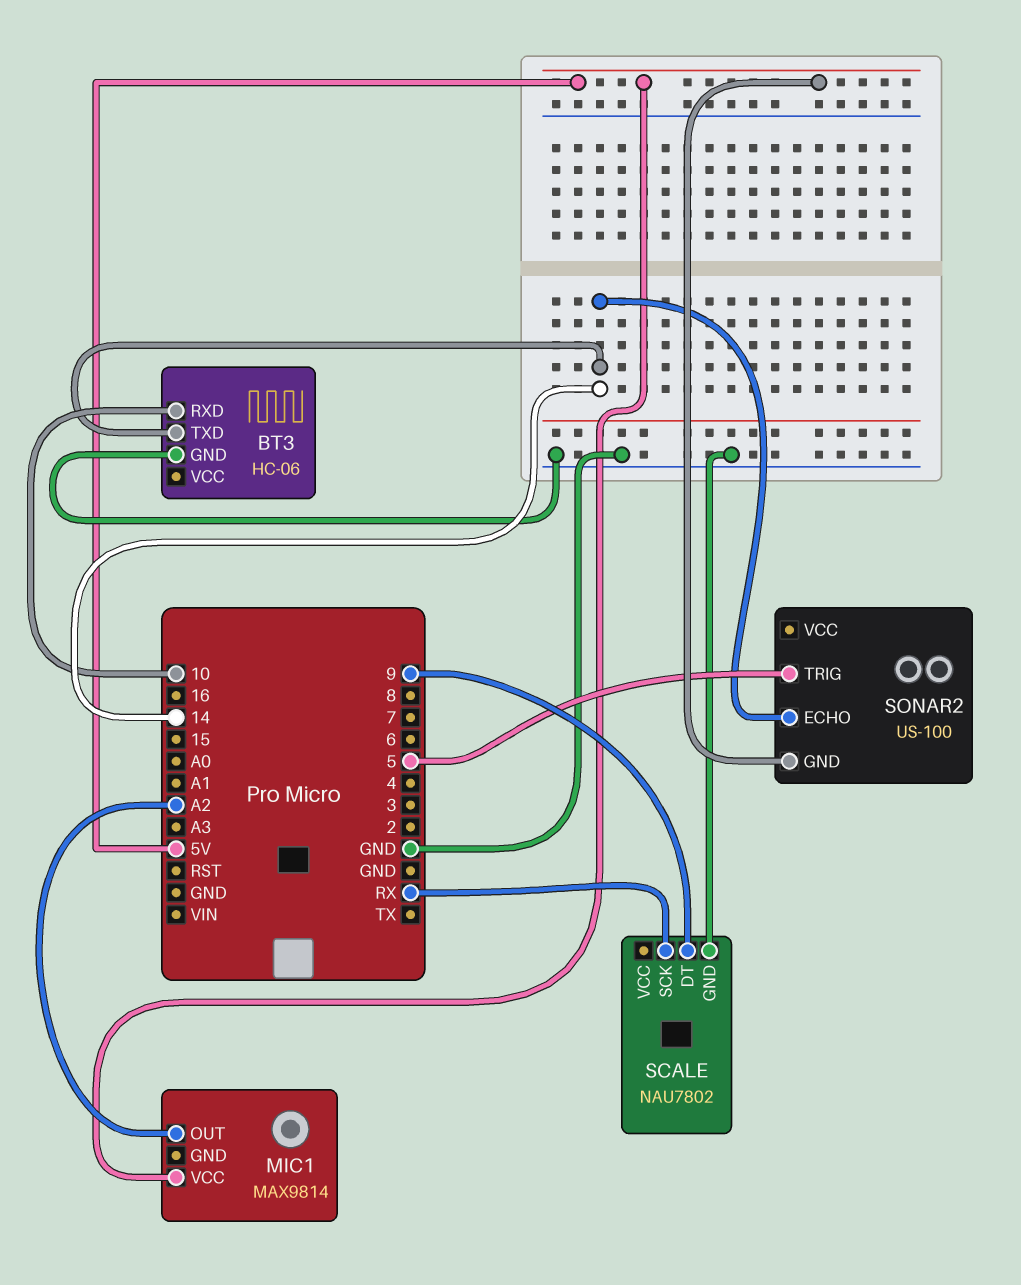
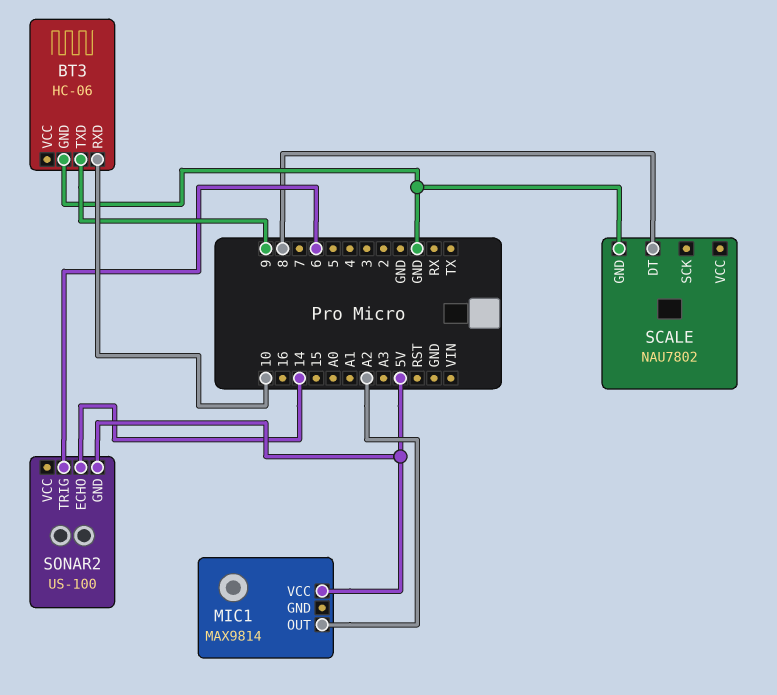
BT3 pin TXD: 14 -> 9
SCALE pin DT: 9 -> 8
SCALE pin SCK: RX -> none
SONAR2 pin TRIG: 5 -> 6

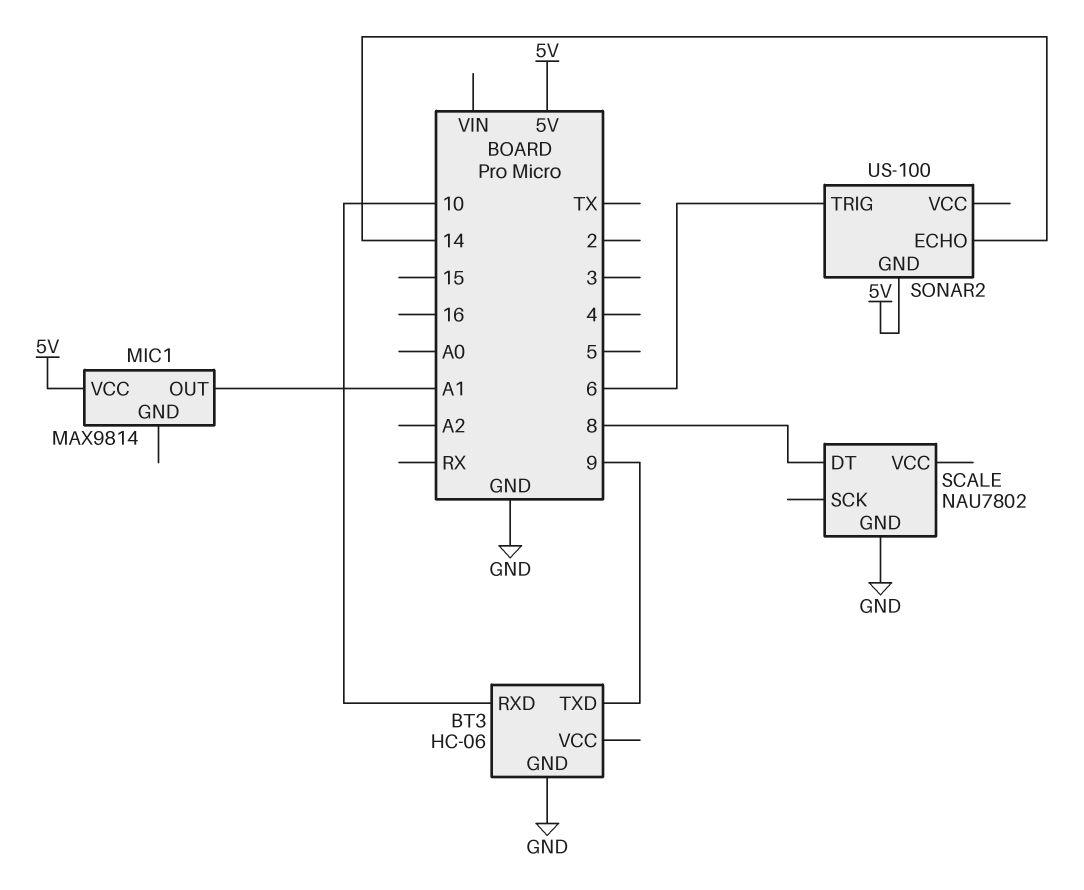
MIC1 pin OUT: A2 -> A1

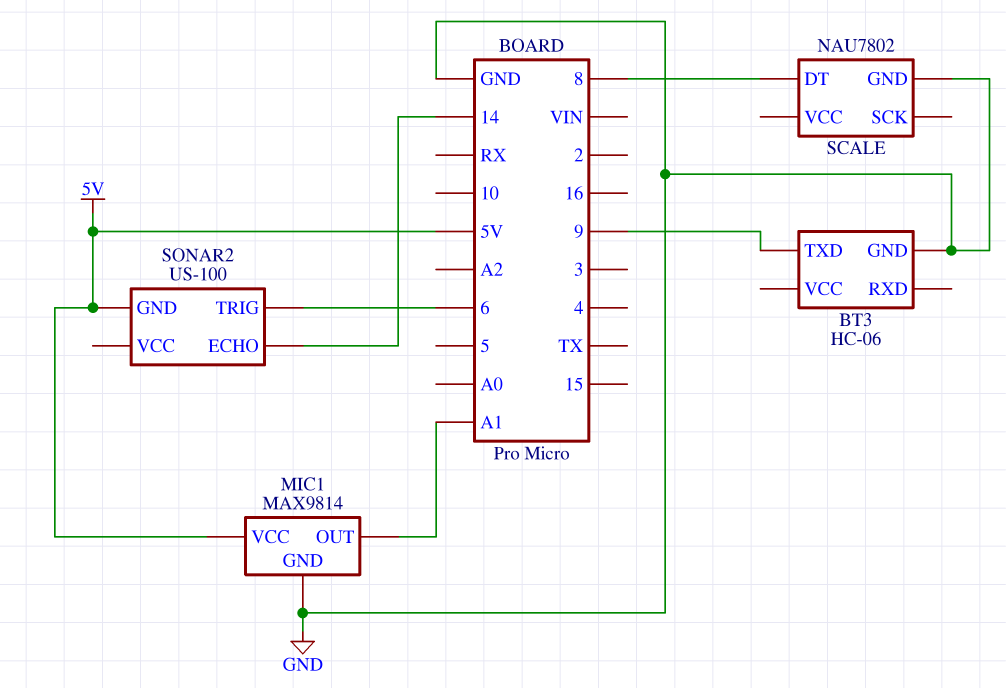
BT3 pin RXD: 10 -> none
MIC1 pin GND: none -> GND

